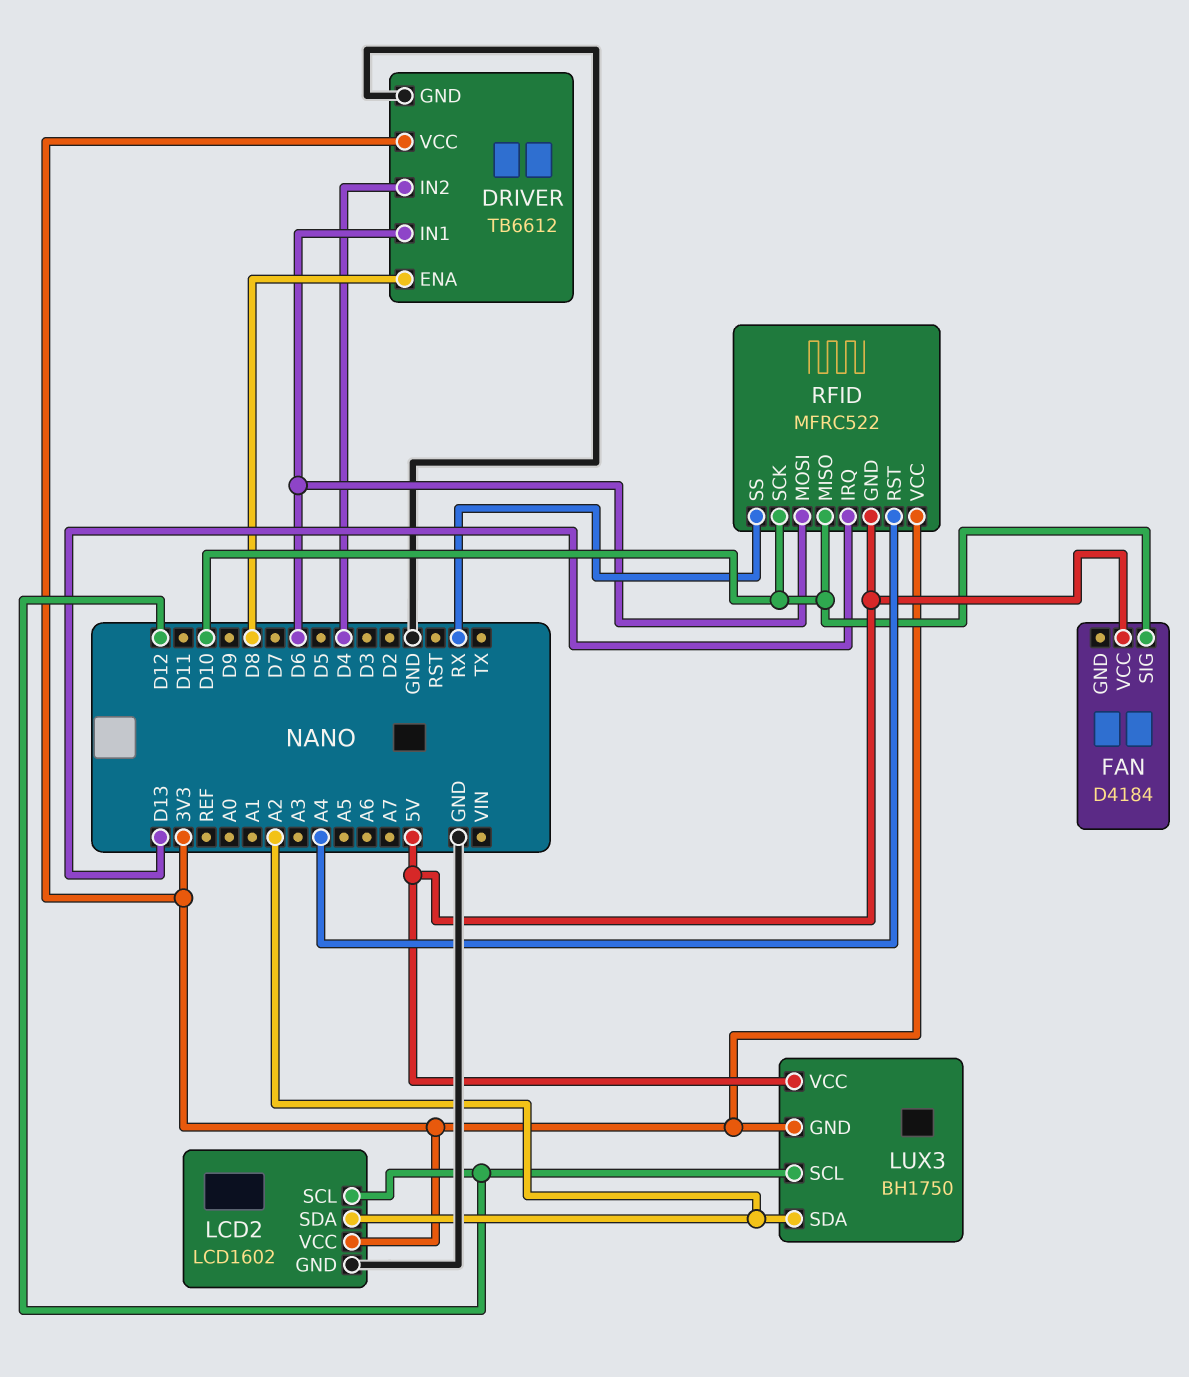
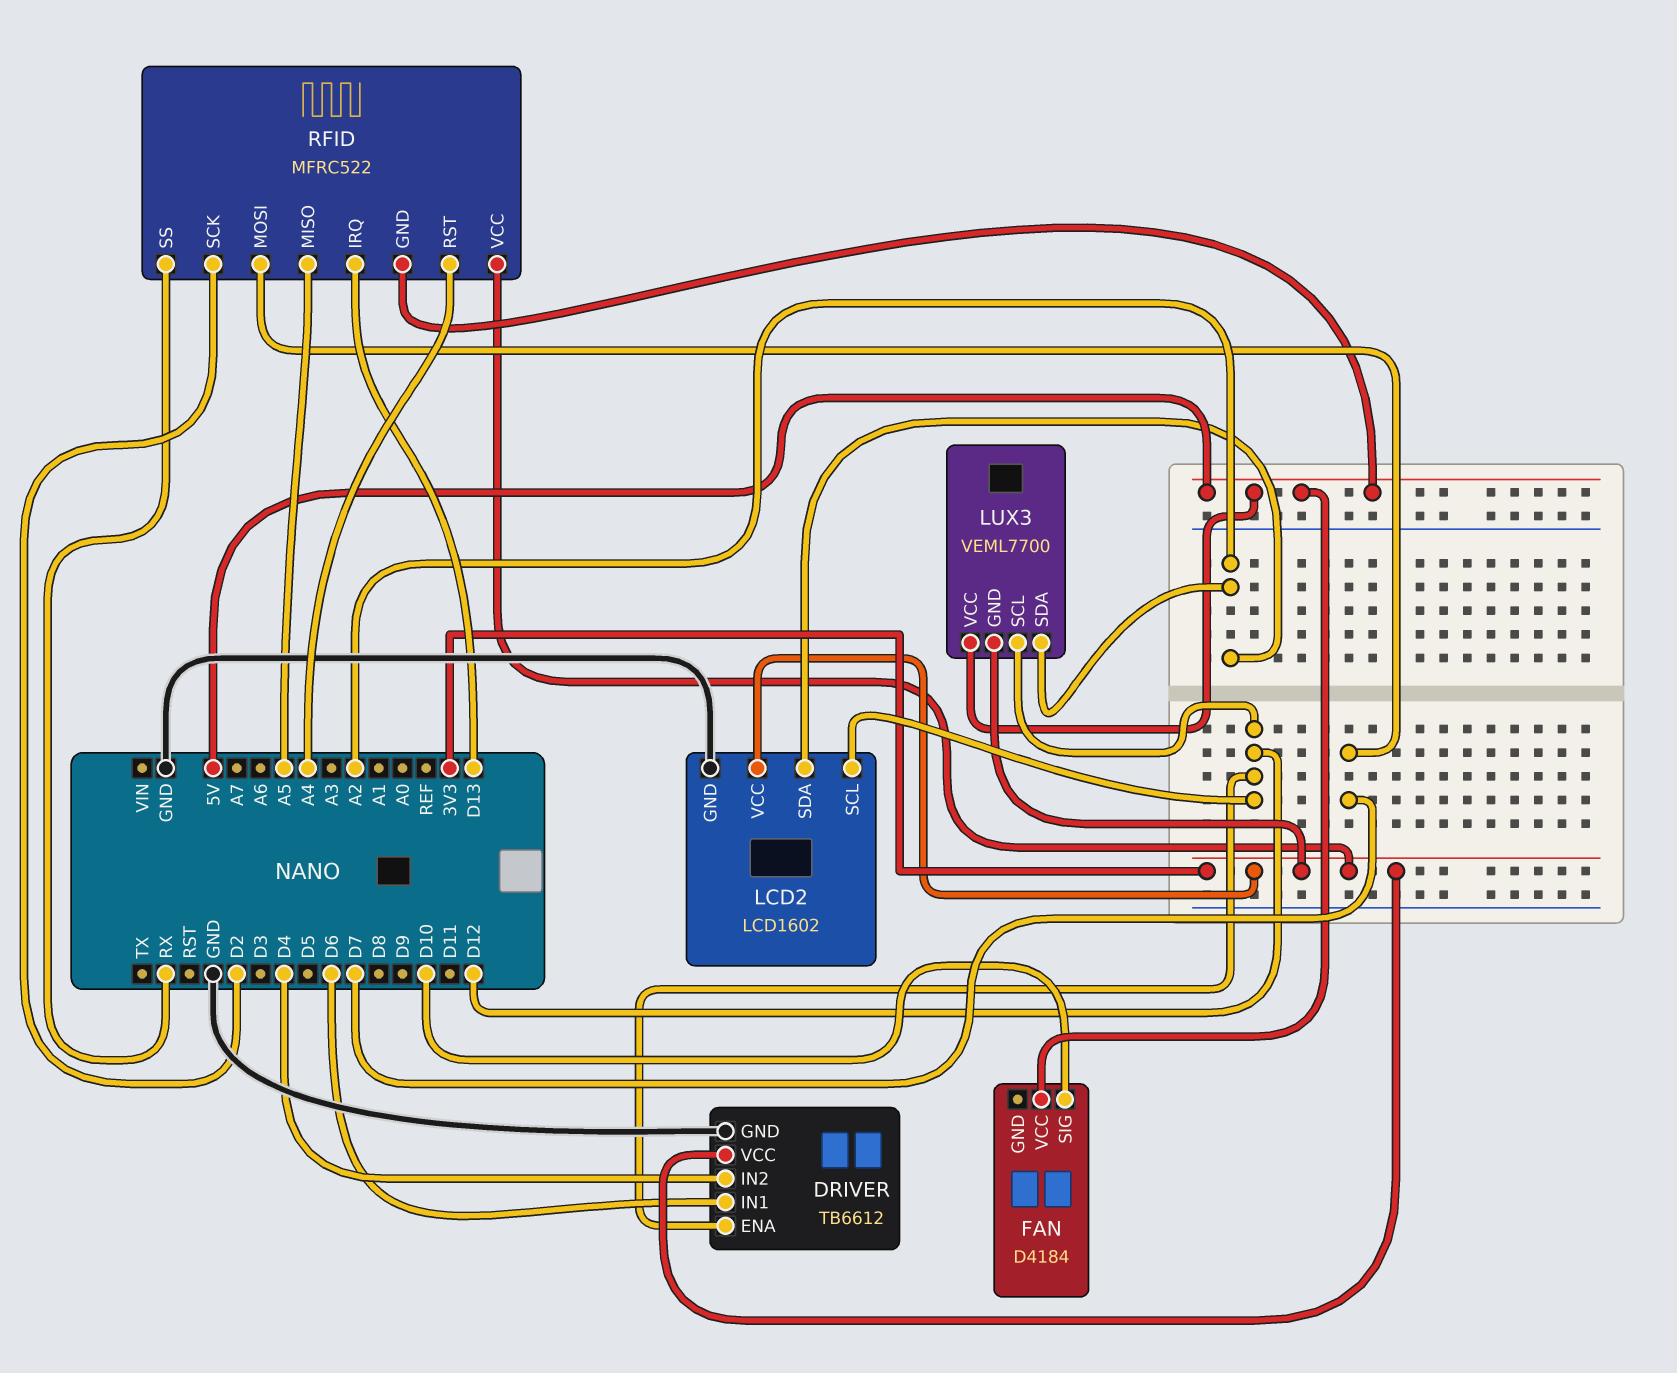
DRIVER pin ENA: D8 -> D12
LUX3: BH1750 -> VEML7700
RFID pin MISO: D10 -> A5
RFID pin MOSI: D6 -> D7
RFID pin SCK: D10 -> D2

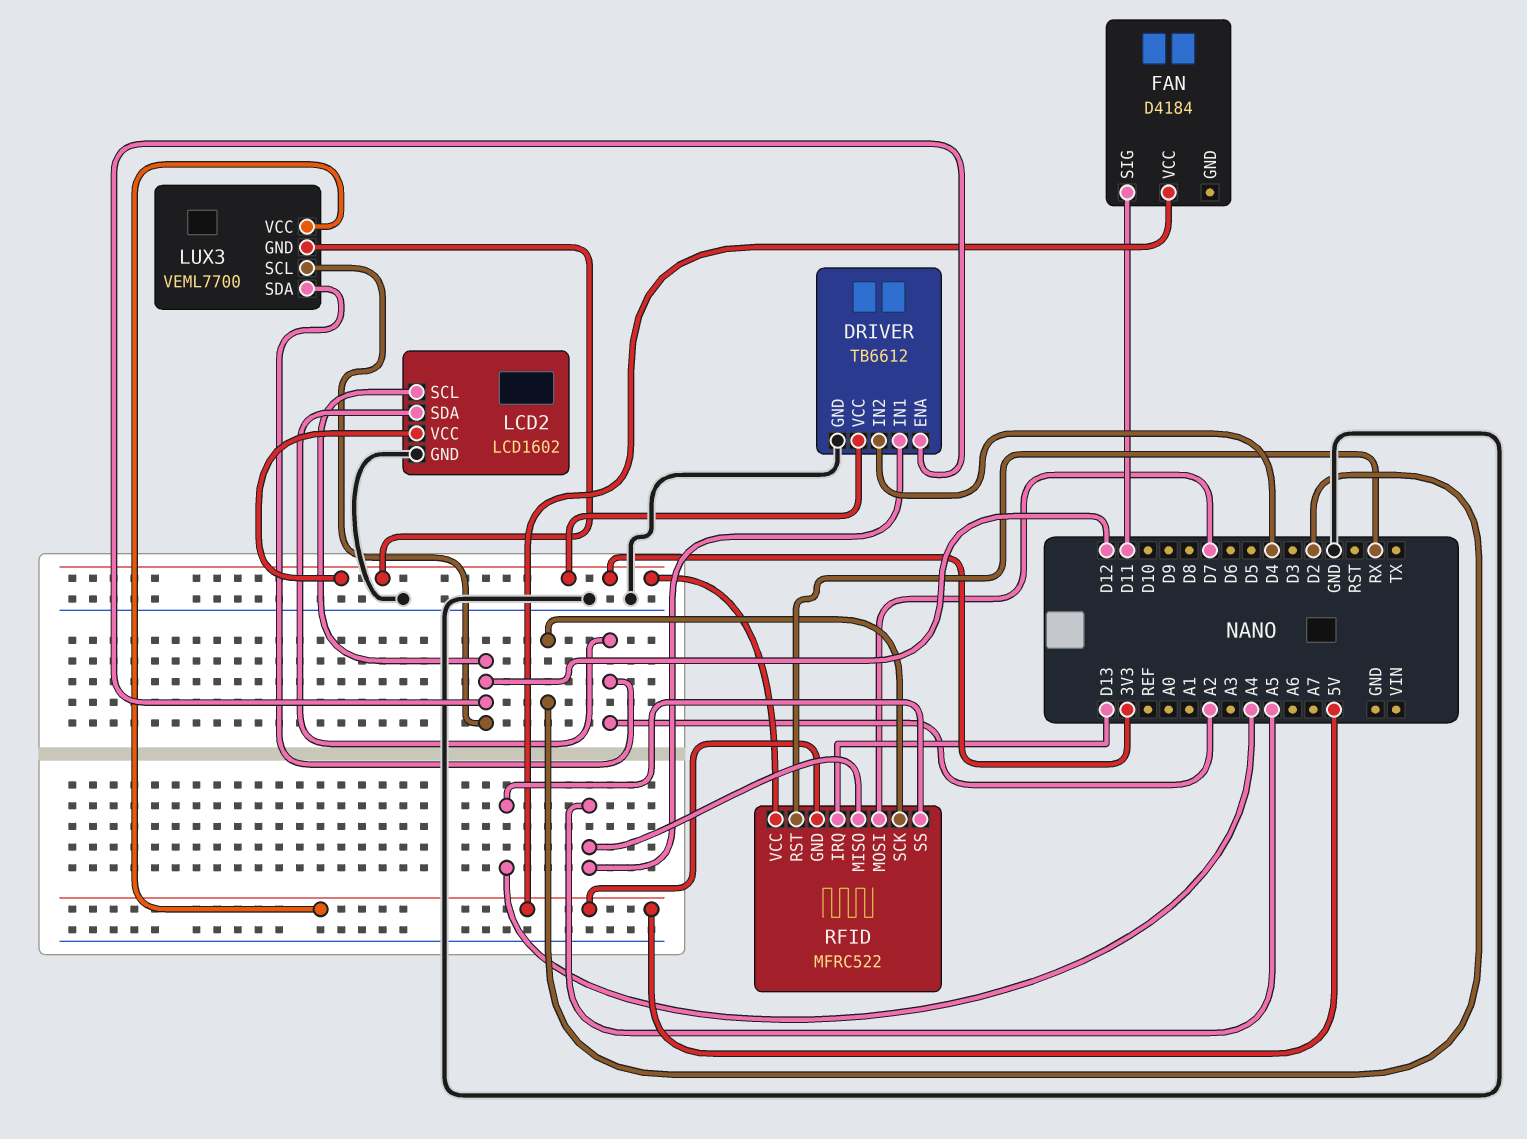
DRIVER pin IN1: D6 -> A5
FAN pin SIG: D10 -> D11
RFID pin RST: A4 -> RX
RFID pin SS: RX -> A4

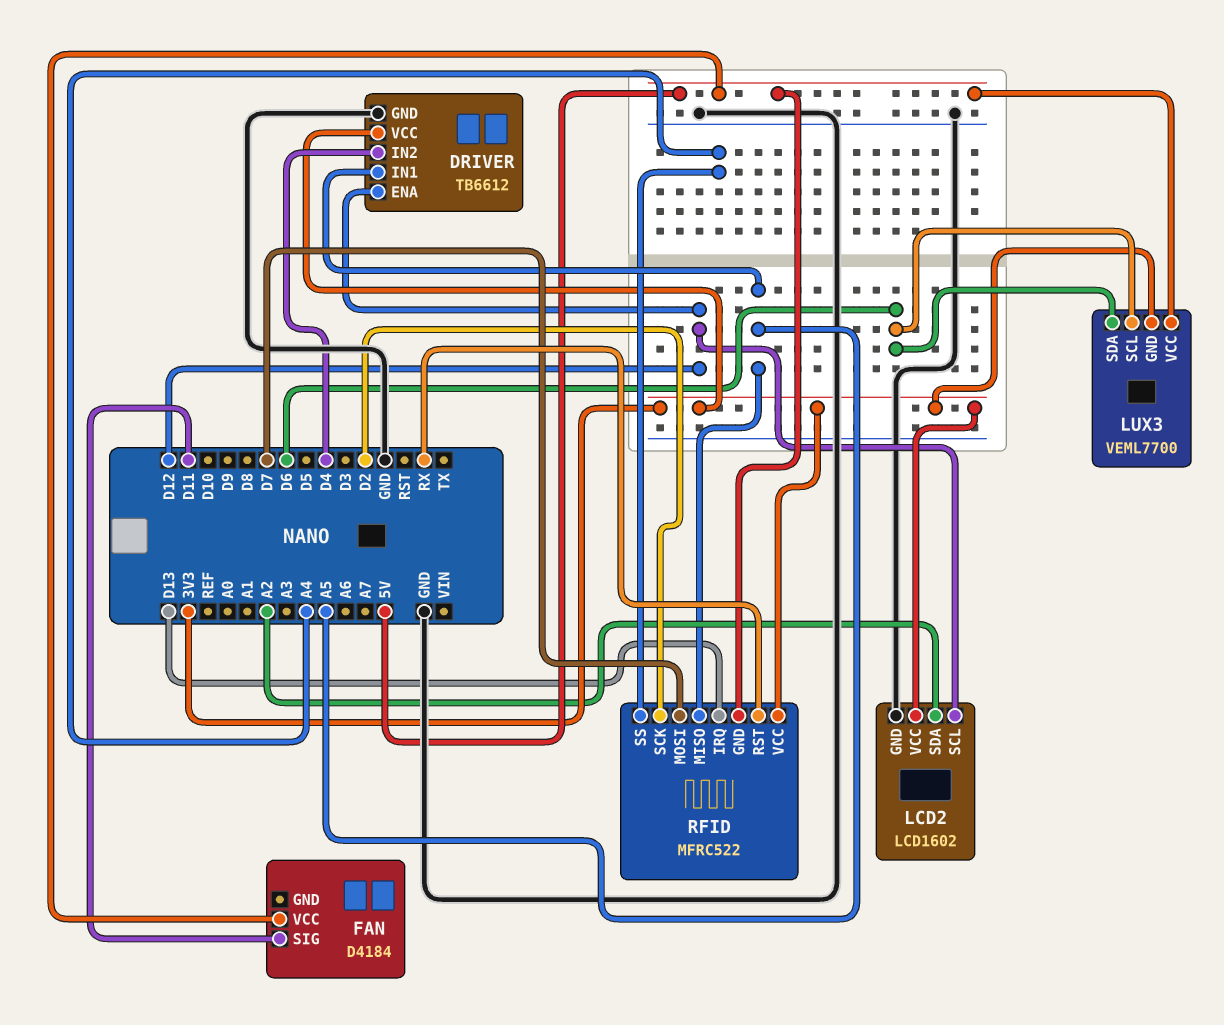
LUX3 pin SCL: D12 -> D6
LUX3 pin SDA: A2 -> D6

